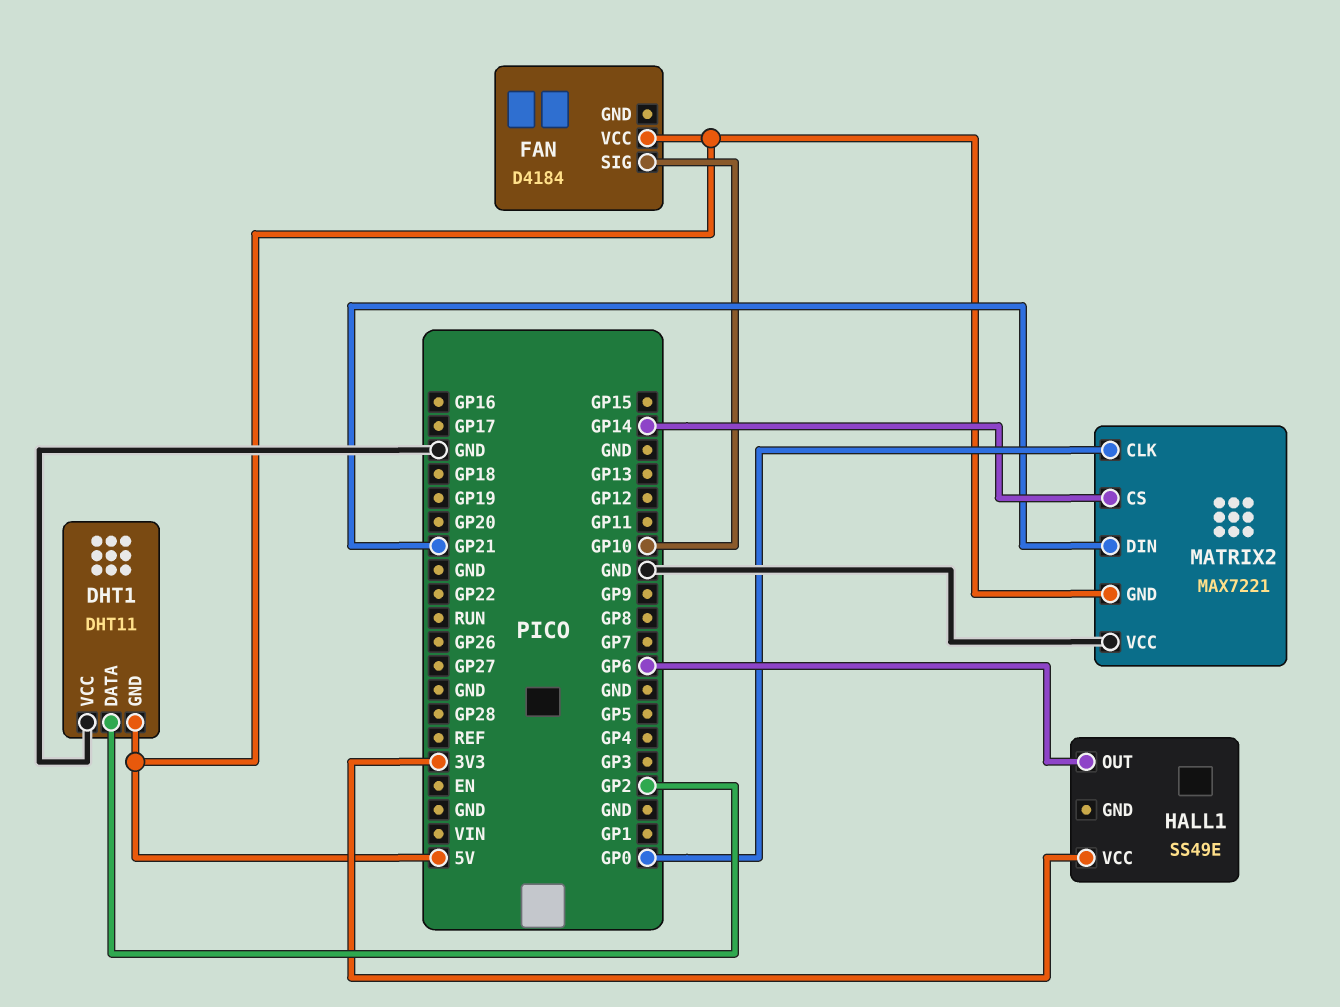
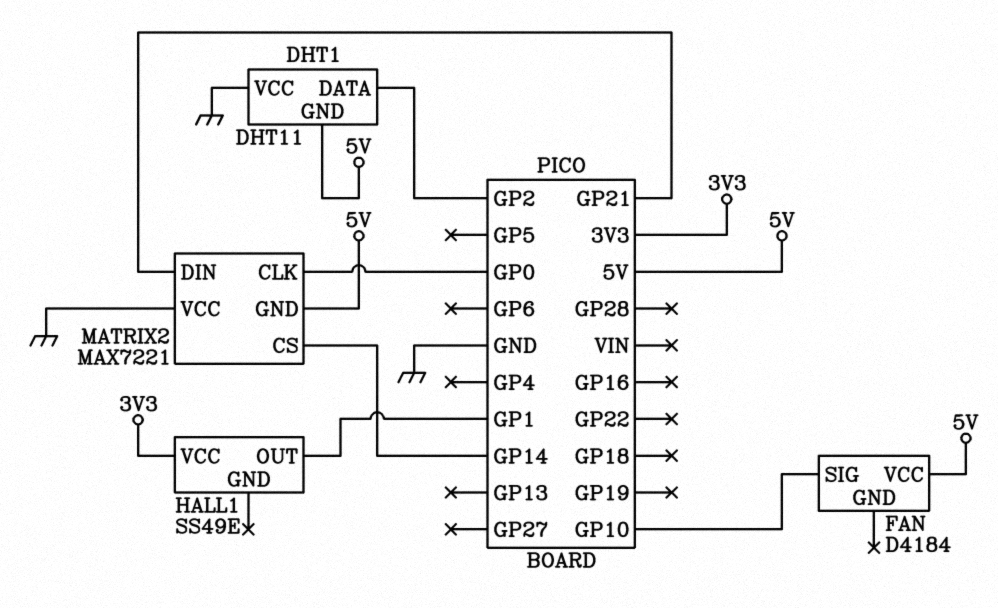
HALL1 pin OUT: GP6 -> GP1

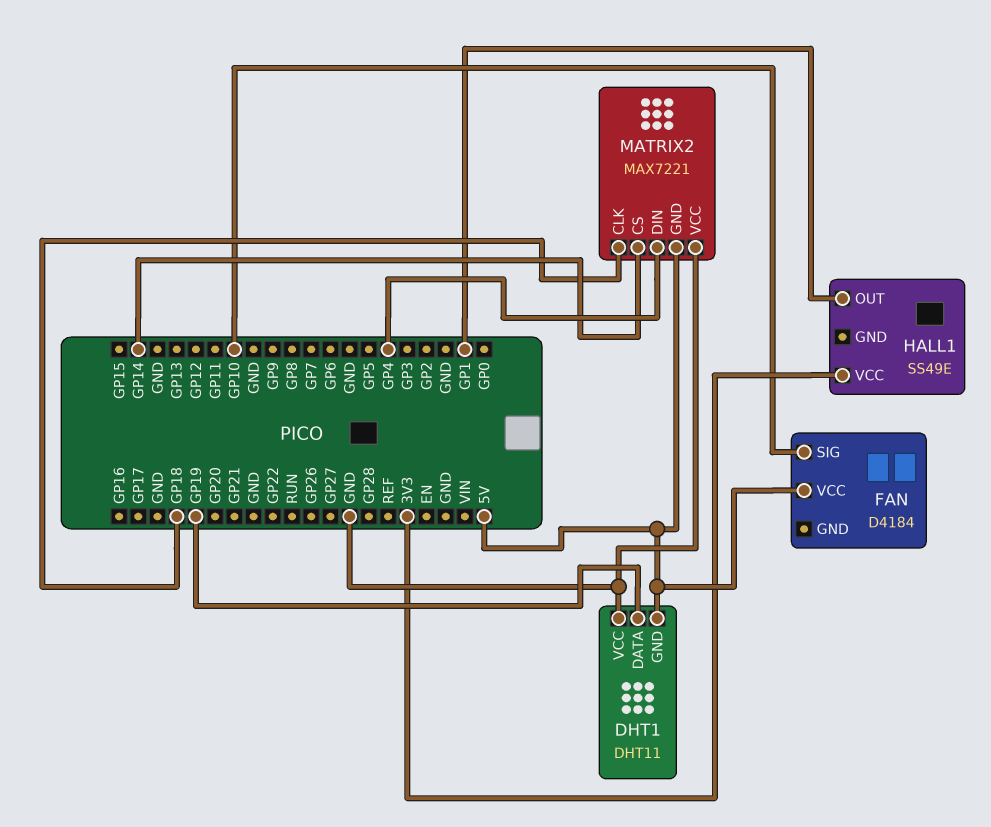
DHT1 pin DATA: GP2 -> GP19
MATRIX2 pin CLK: GP0 -> GP18
MATRIX2 pin DIN: GP21 -> GP4

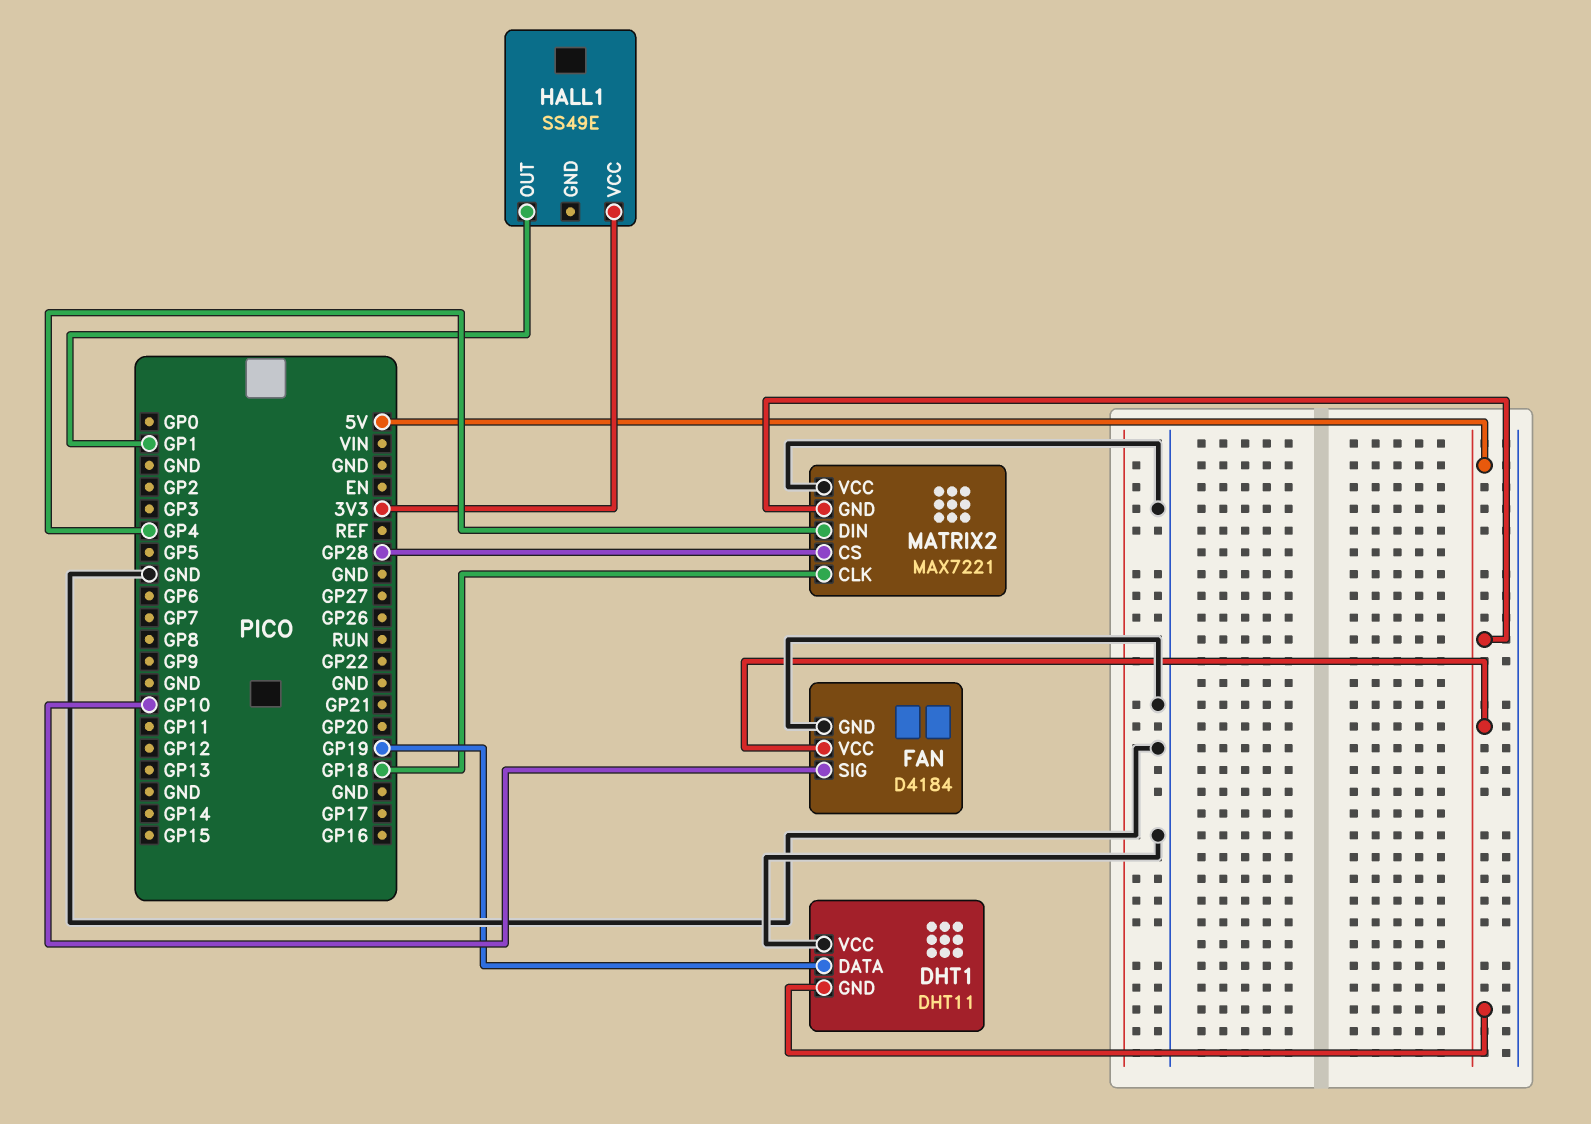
FAN pin GND: none -> GND
MATRIX2 pin CS: GP14 -> GP28

